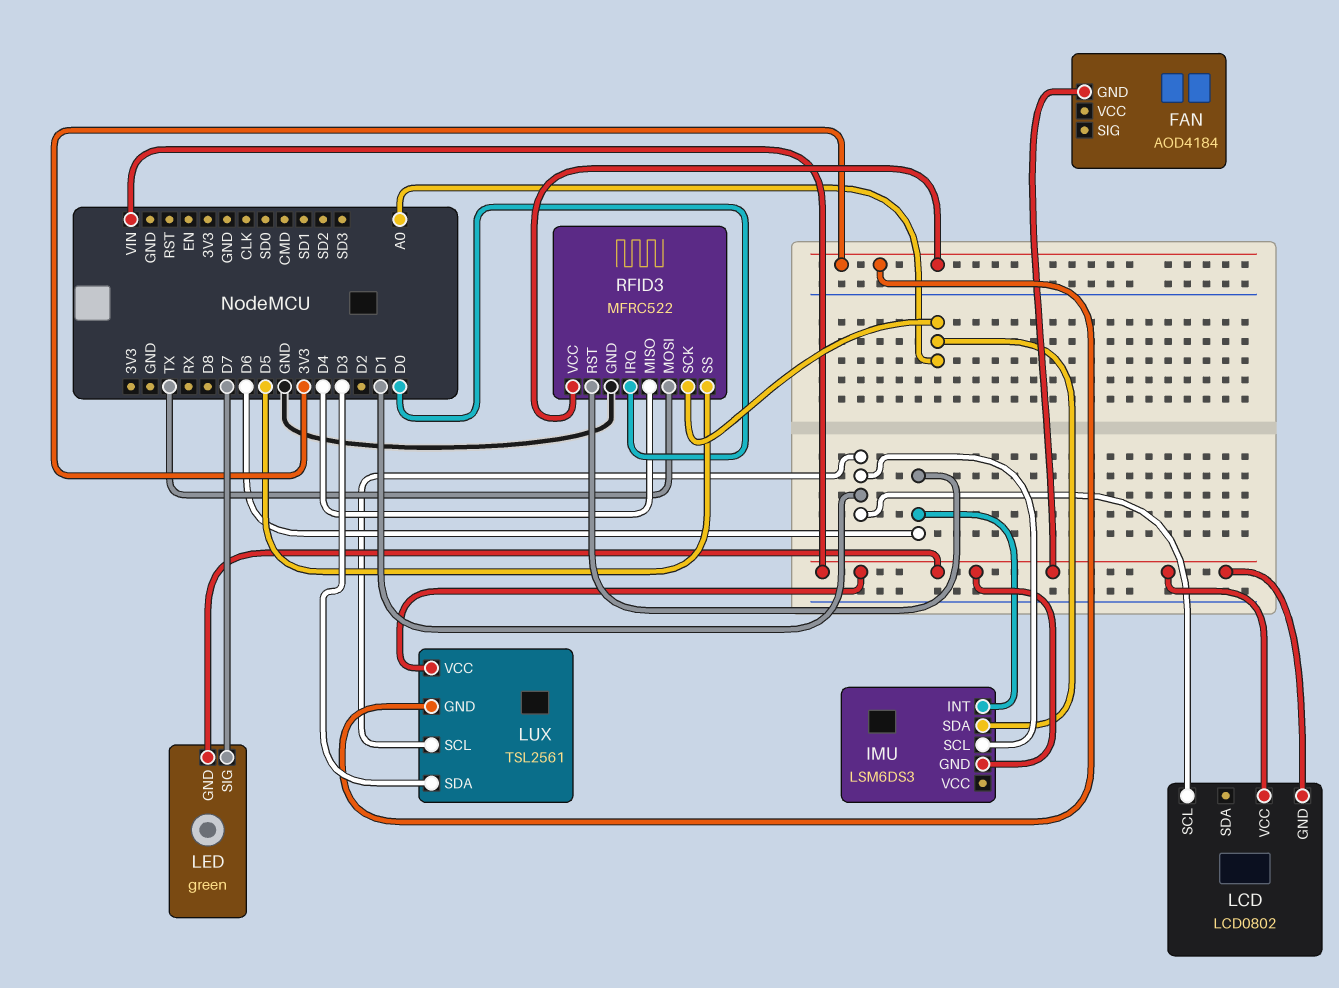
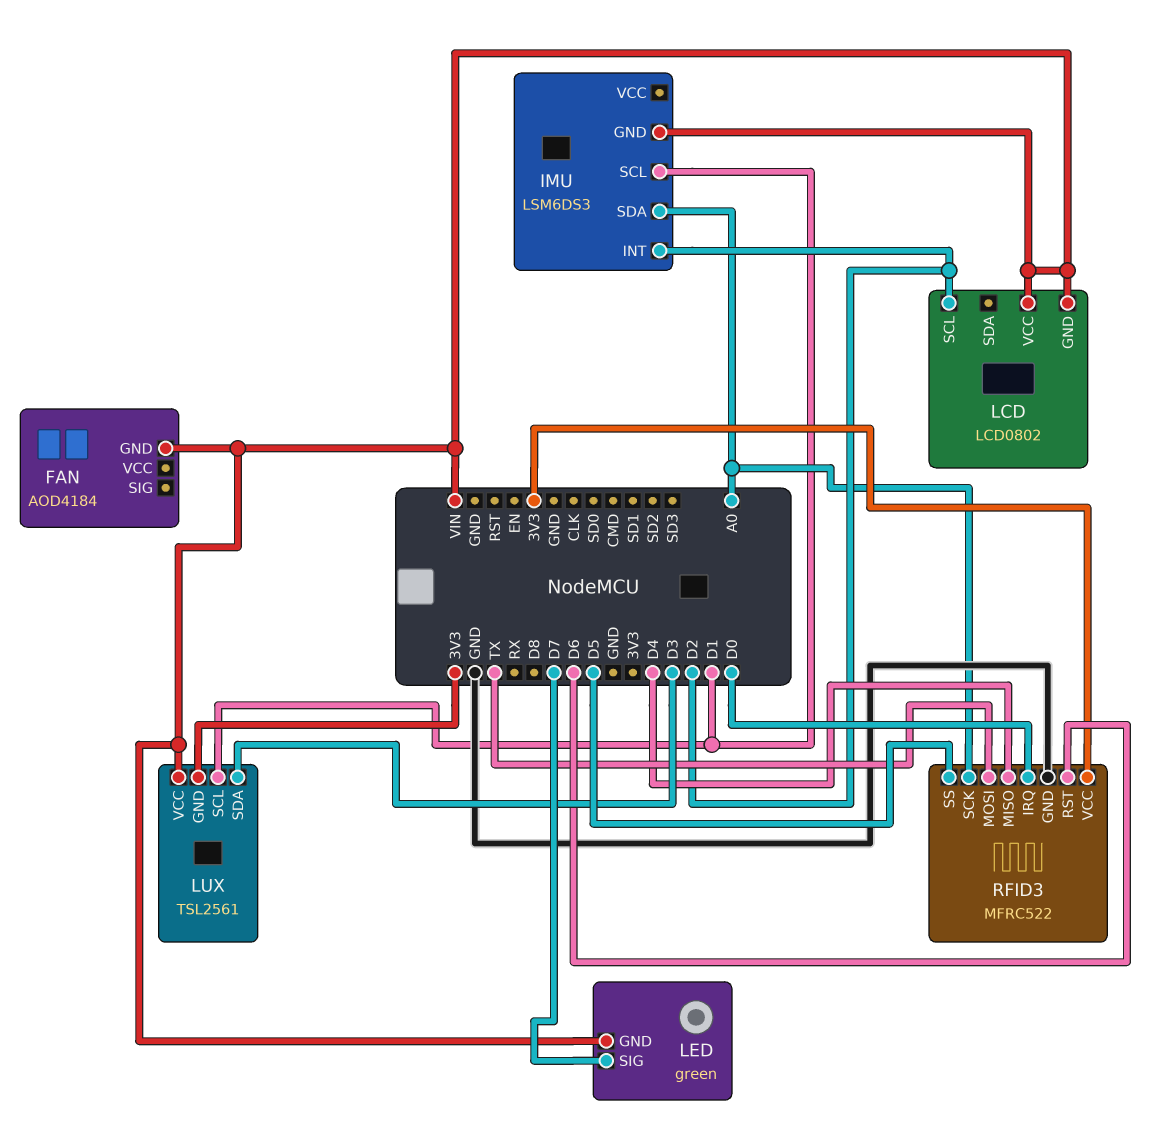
IMU pin INT: D6 -> D2
LCD pin SCL: D1 -> D2

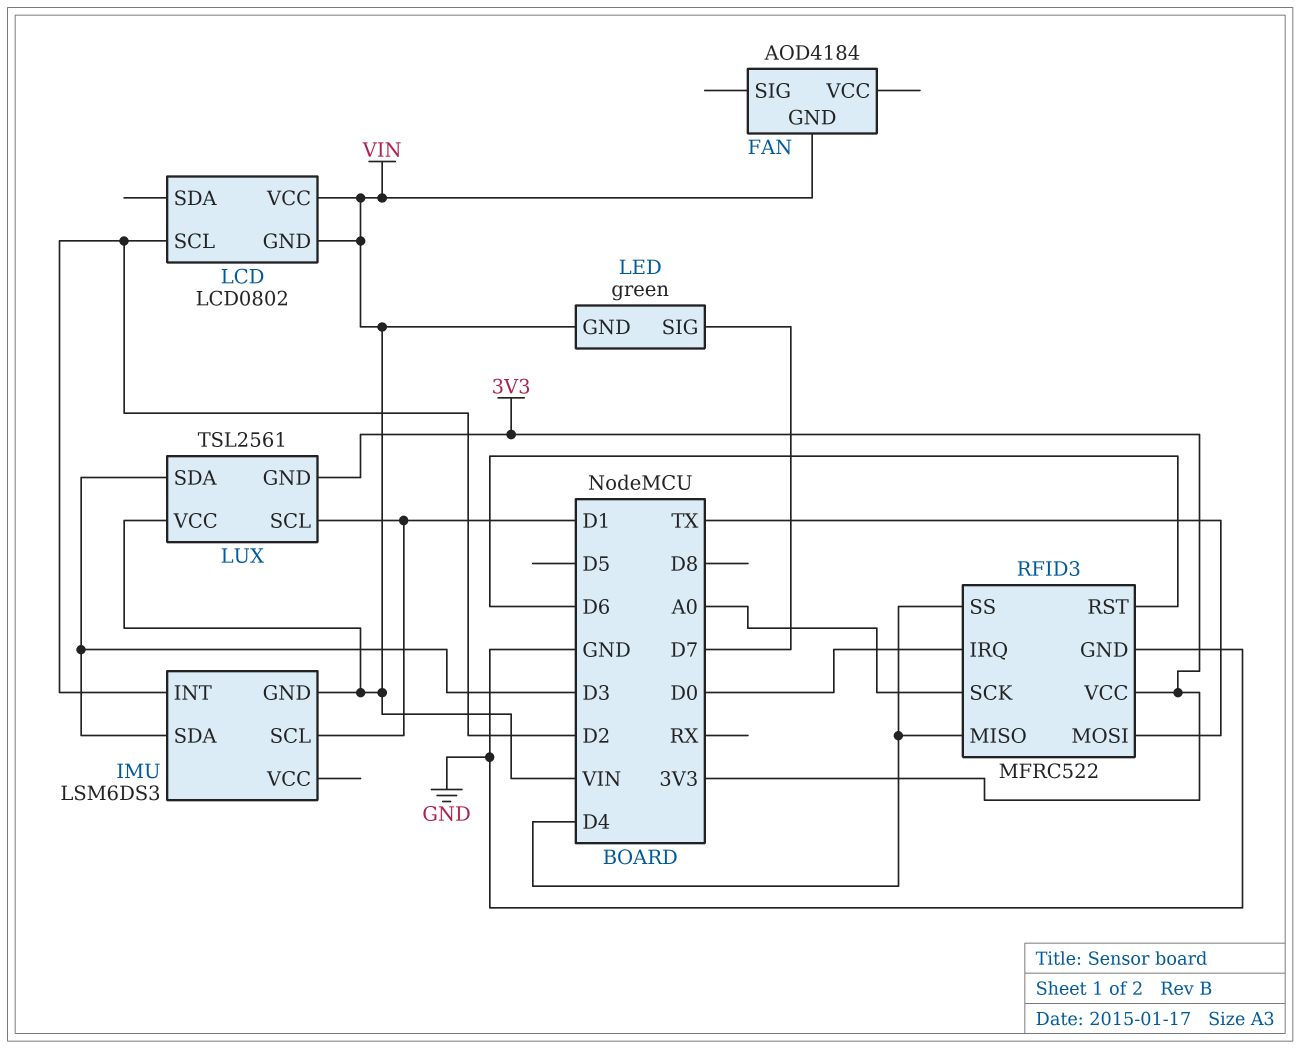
IMU pin SDA: A0 -> D3
RFID3 pin SS: D5 -> D4

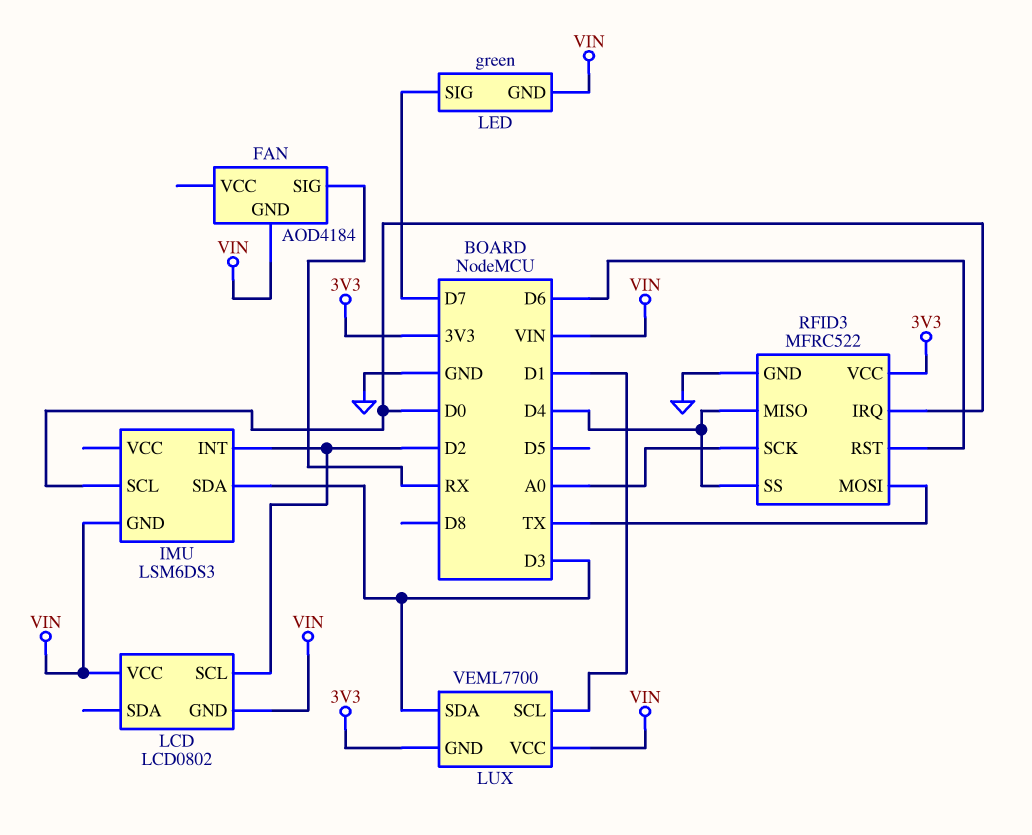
FAN pin SIG: none -> RX
IMU pin SCL: D1 -> D0
LUX: TSL2561 -> VEML7700

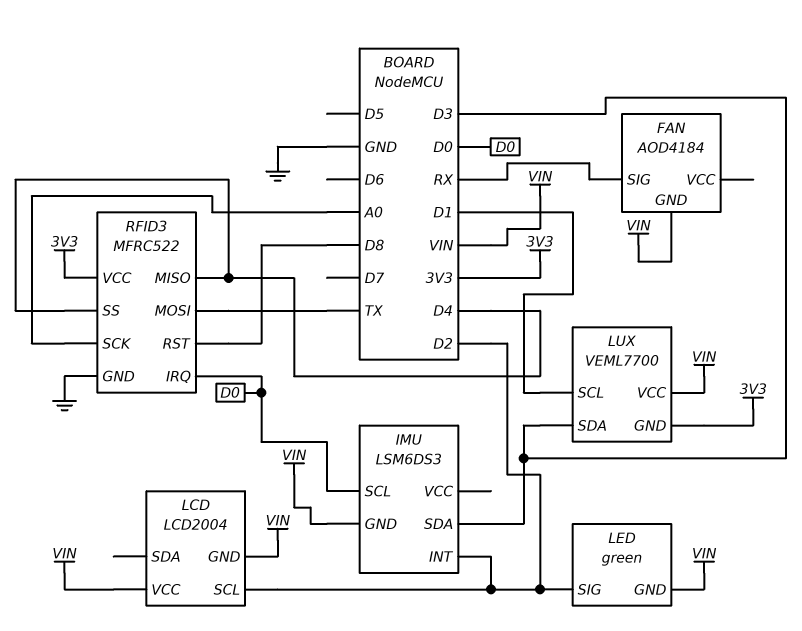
LCD: LCD0802 -> LCD2004
LED pin SIG: D7 -> D2
RFID3 pin RST: D6 -> D8

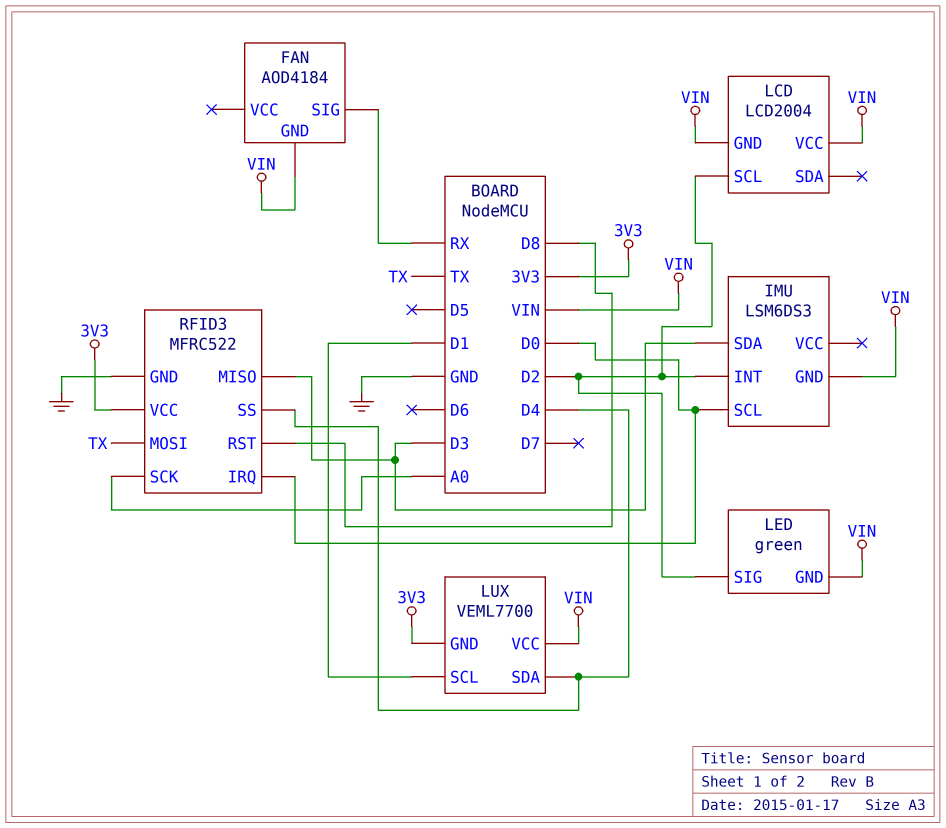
LUX pin SDA: D3 -> D4
RFID3 pin MISO: D4 -> D3

